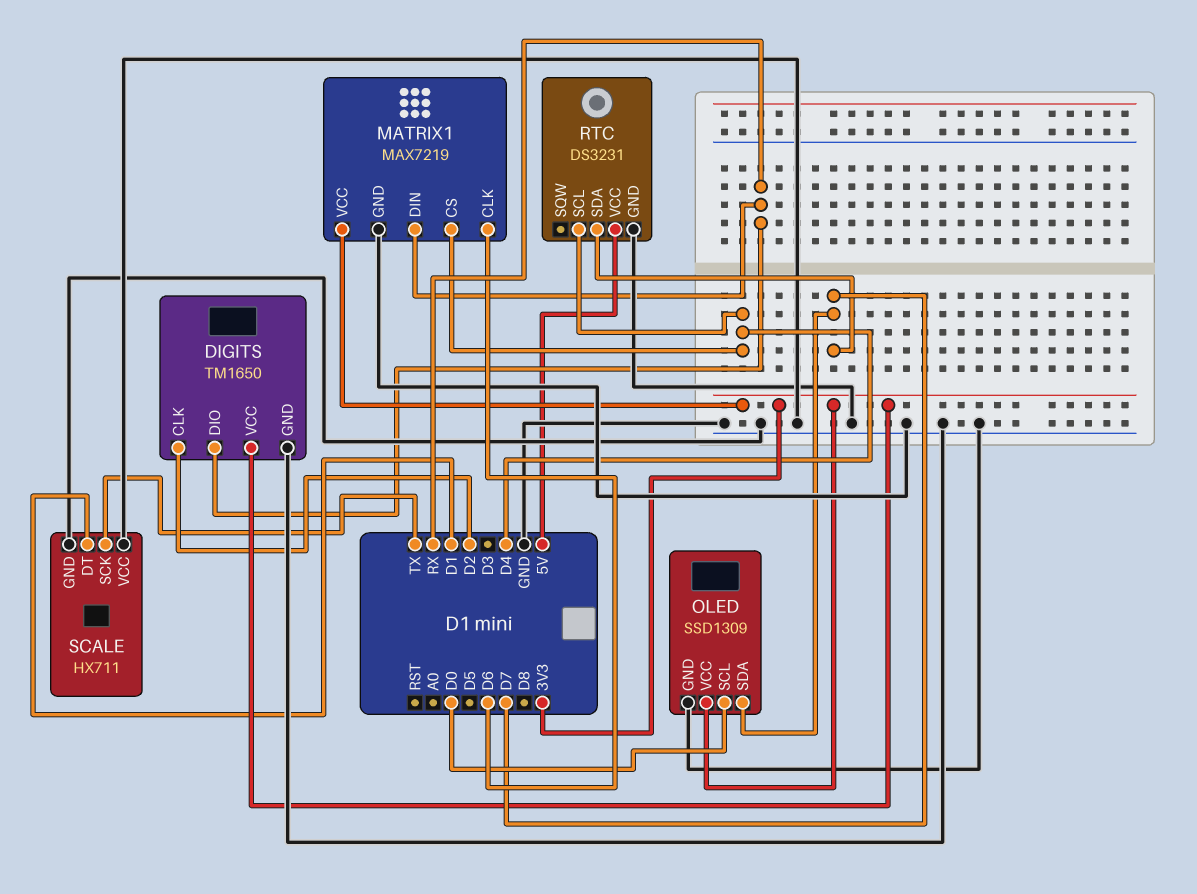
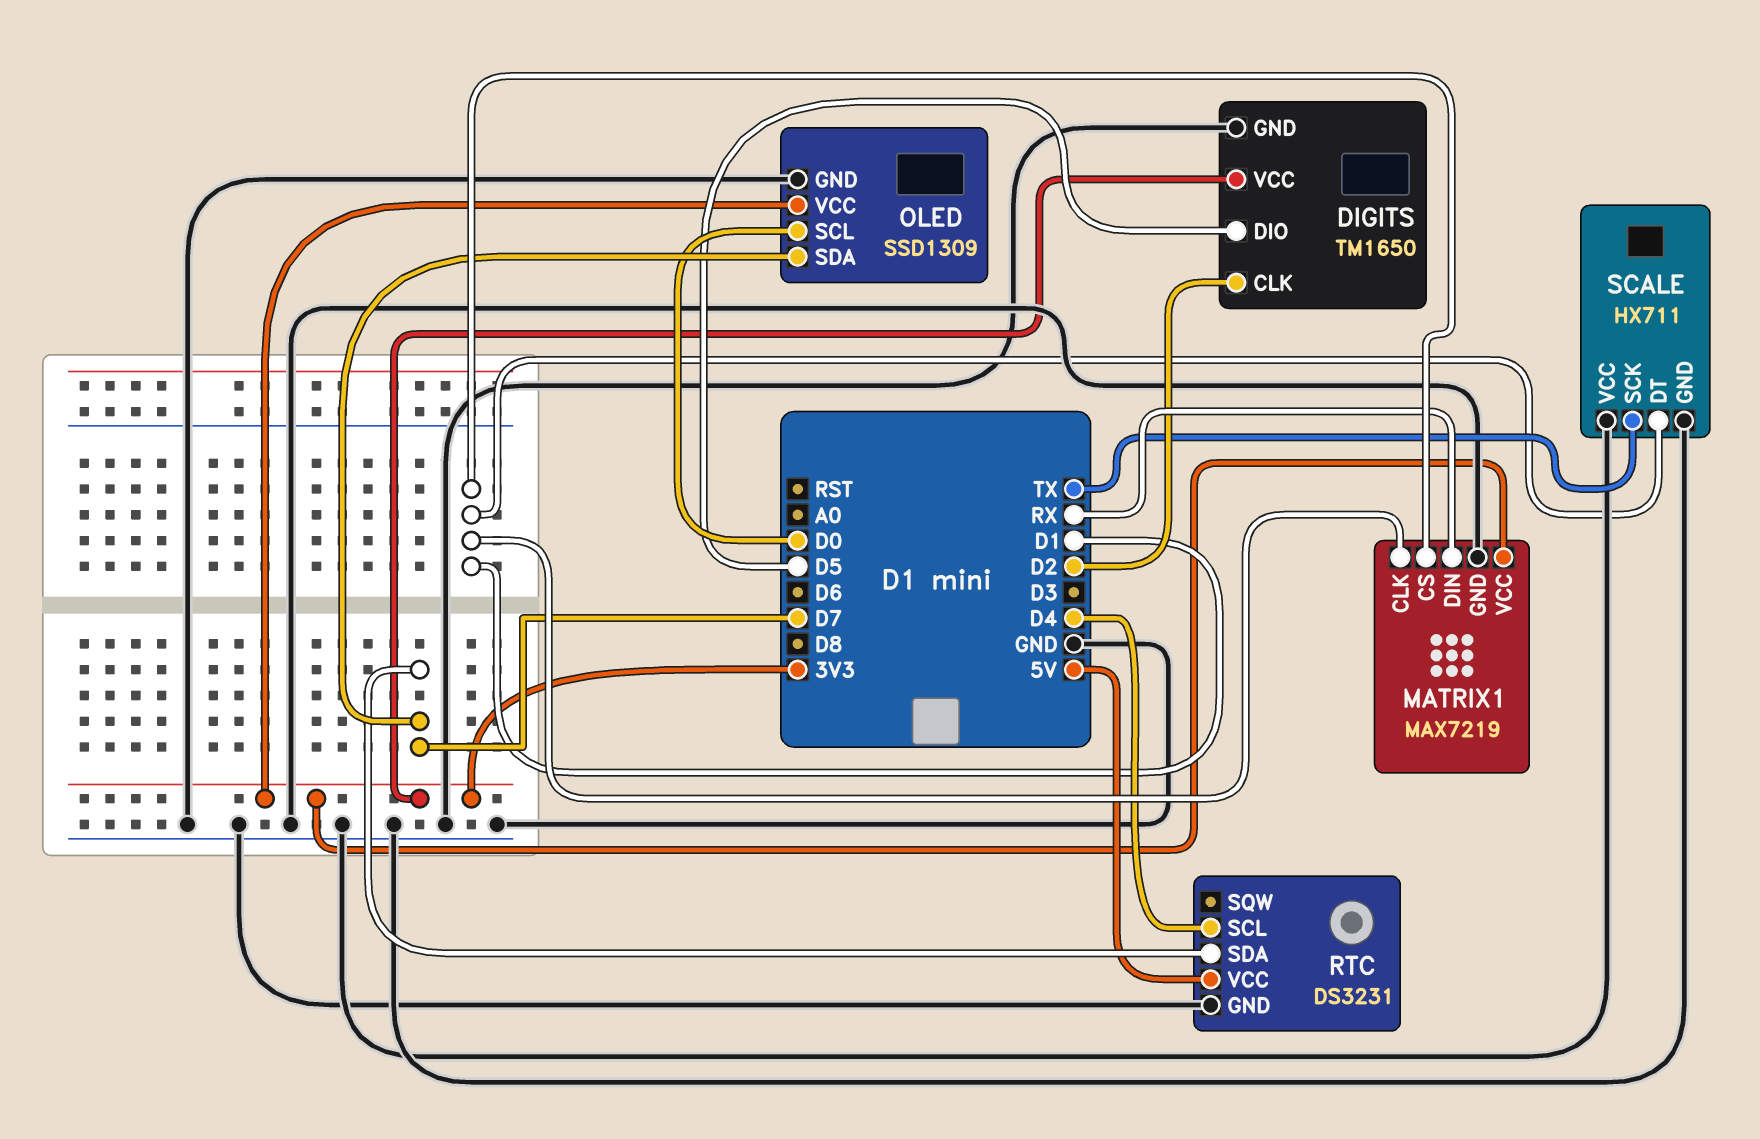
DIGITS pin DIO: RX -> D5
MATRIX1 pin CLK: D6 -> D1
MATRIX1 pin CS: D4 -> D1

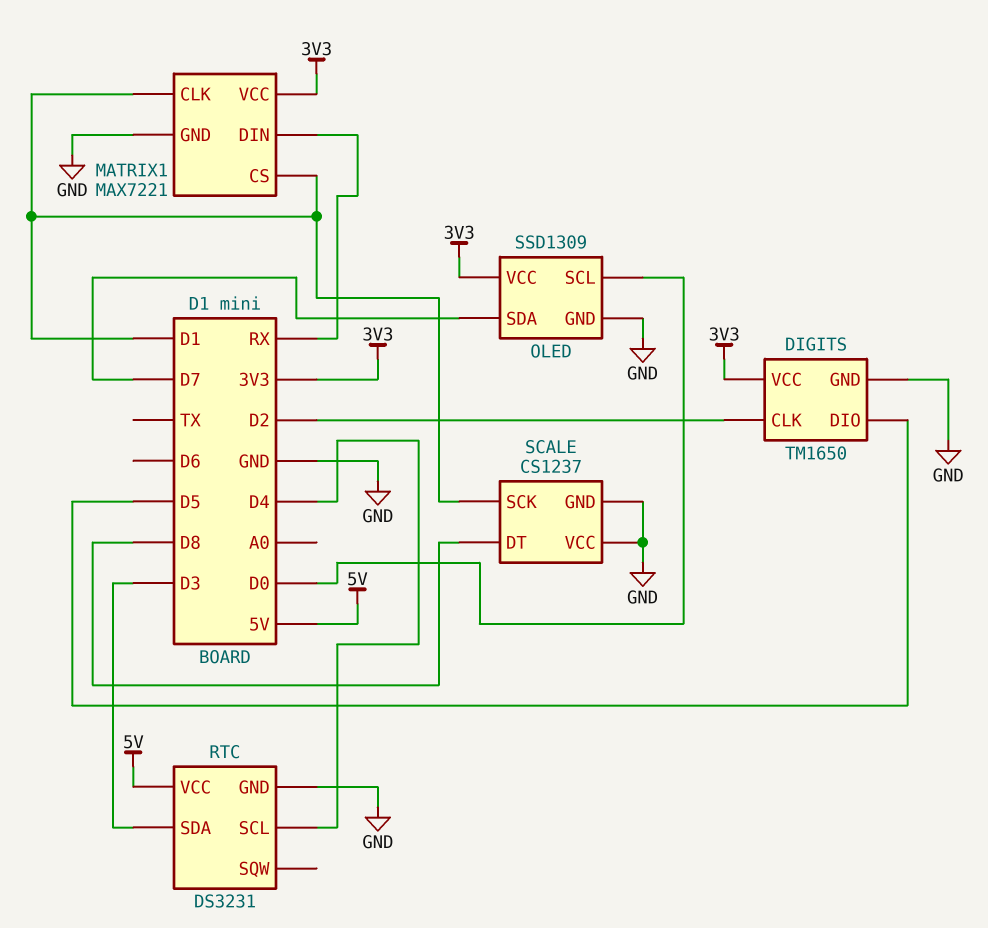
MATRIX1: MAX7219 -> MAX7221
RTC pin SDA: D7 -> D3
SCALE: HX711 -> CS1237
SCALE pin DT: D1 -> D8
SCALE pin SCK: TX -> D1

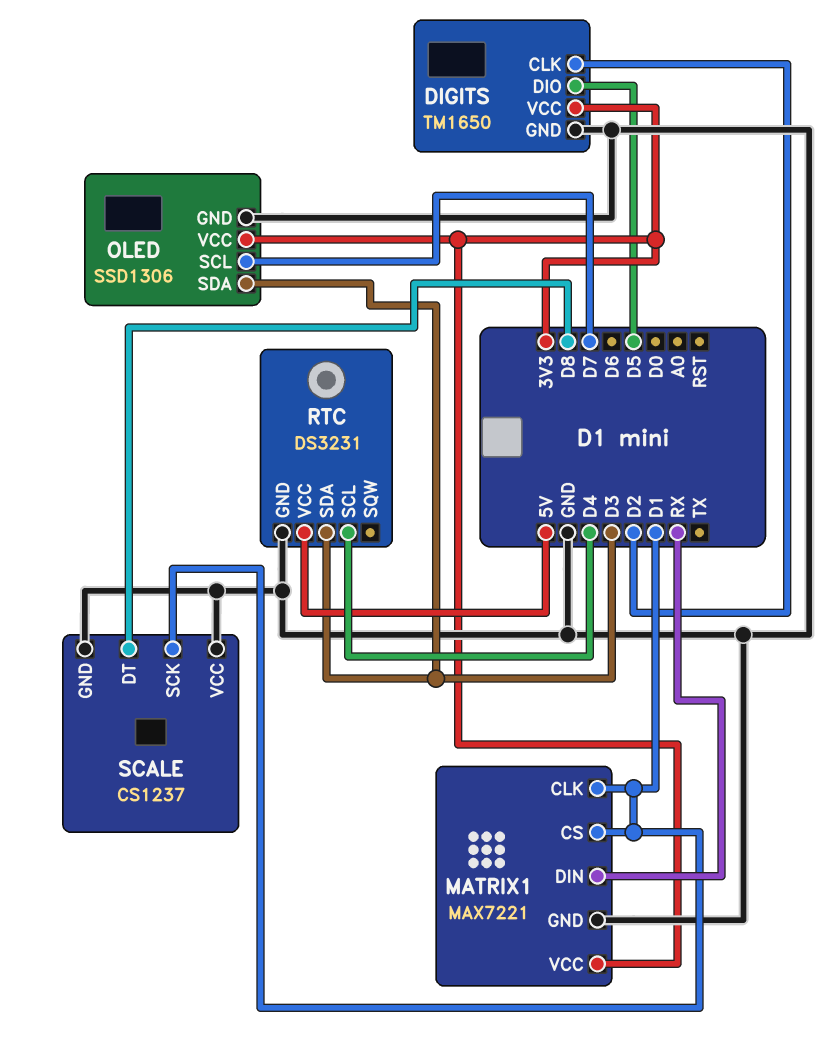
OLED: SSD1309 -> SSD1306
OLED pin SCL: D0 -> D7
OLED pin SDA: D7 -> D3

